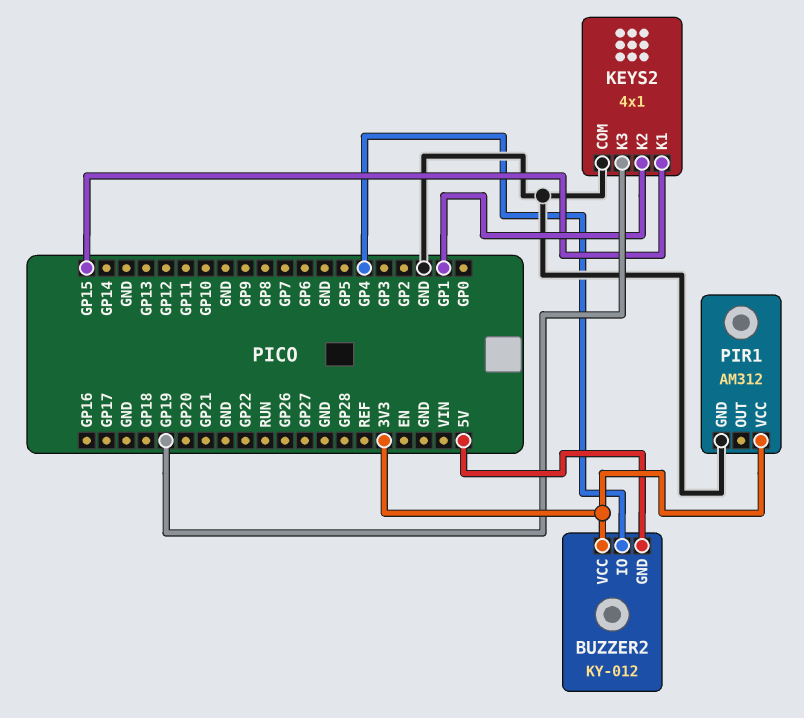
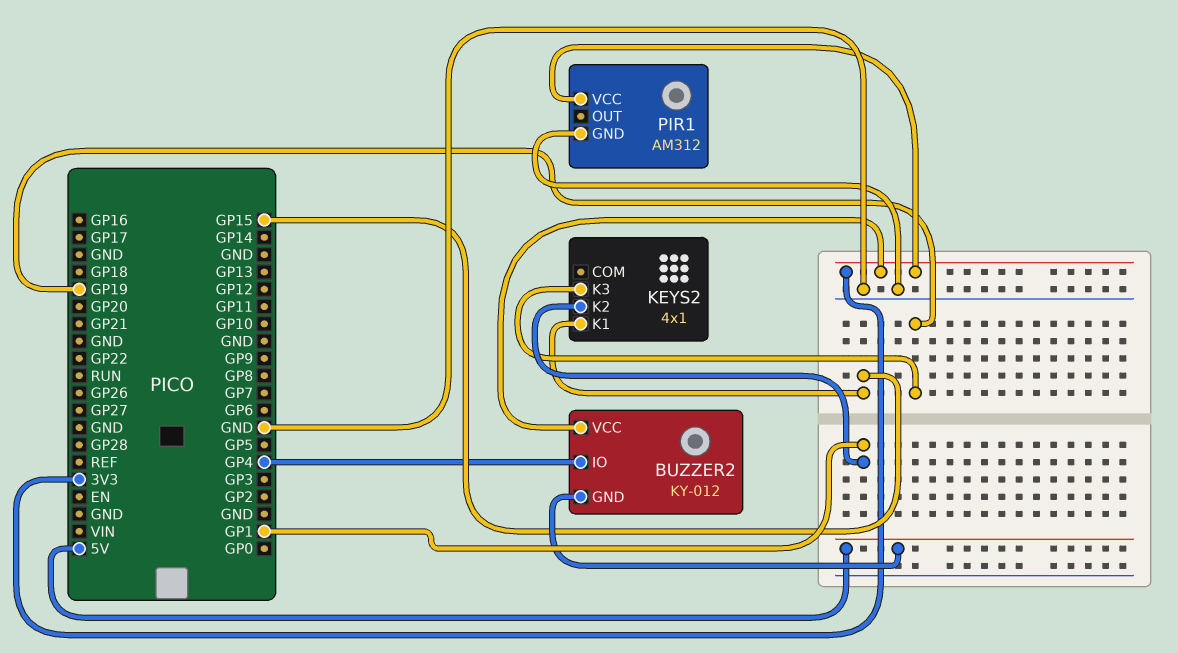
KEYS2 pin COM: GND -> none

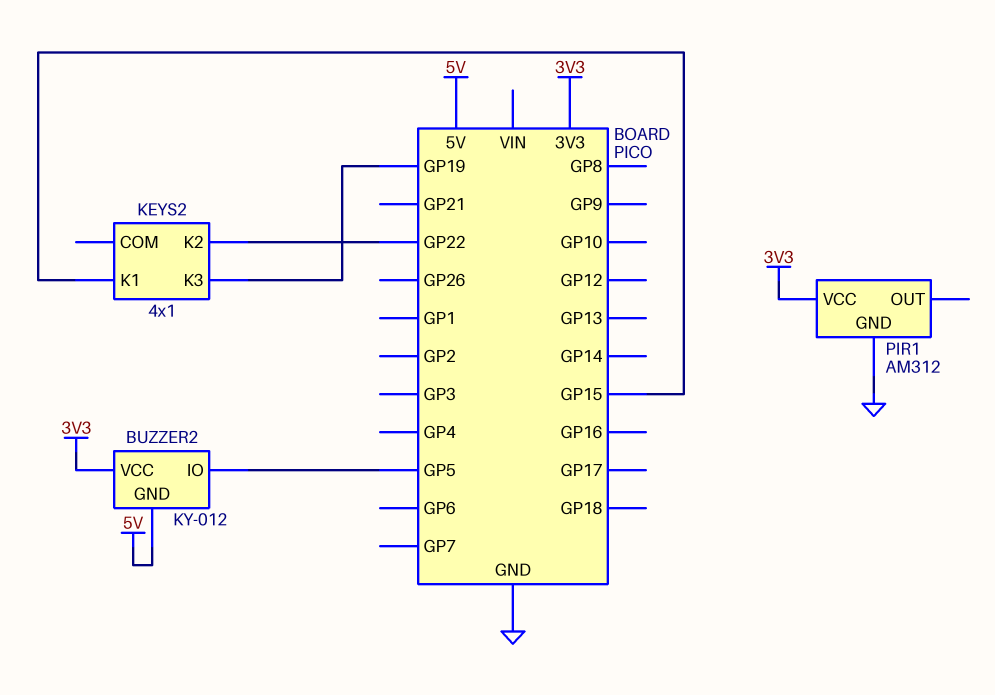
BUZZER2 pin IO: GP4 -> GP5
KEYS2 pin K2: GP1 -> GP22

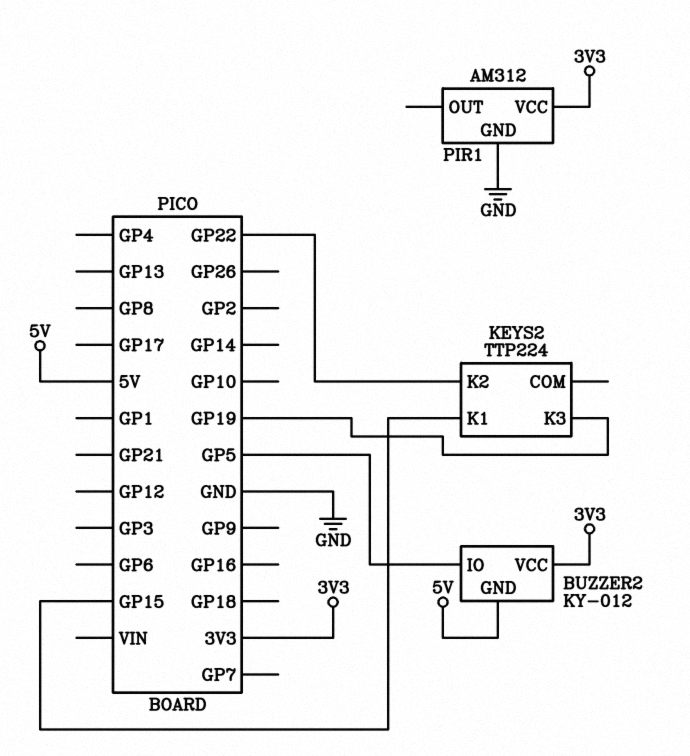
KEYS2: 4x1 -> TTP224

